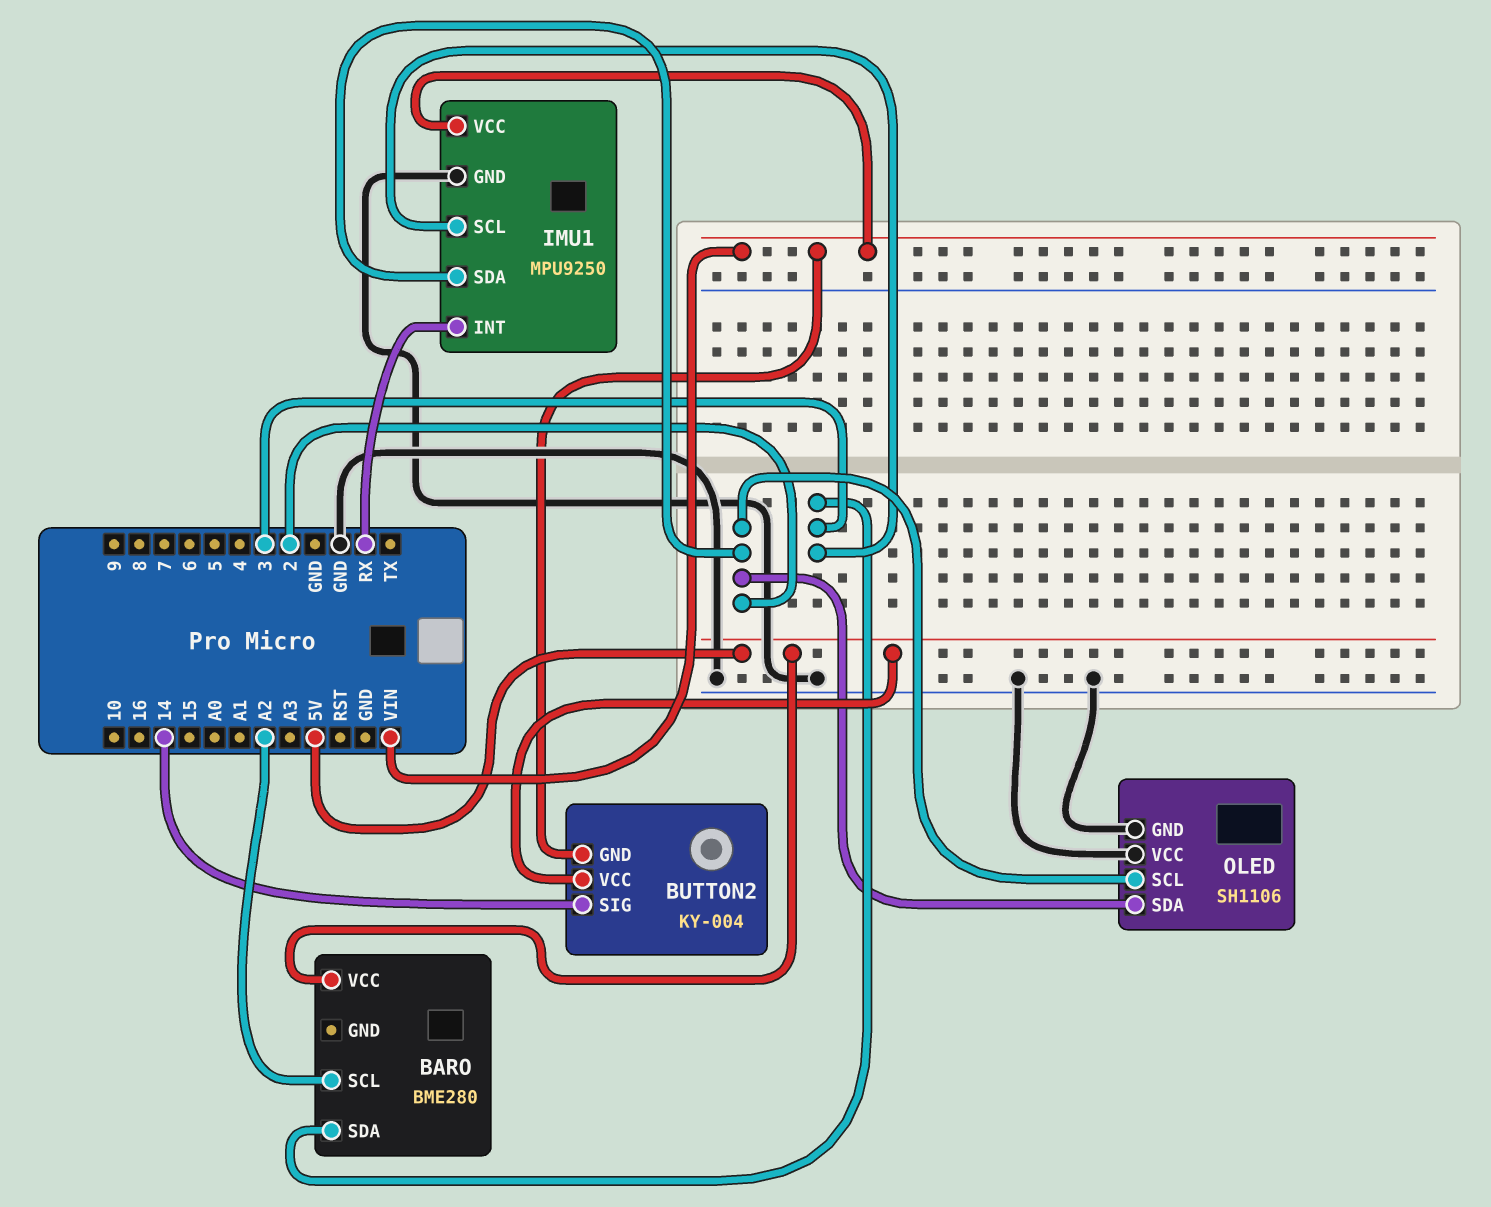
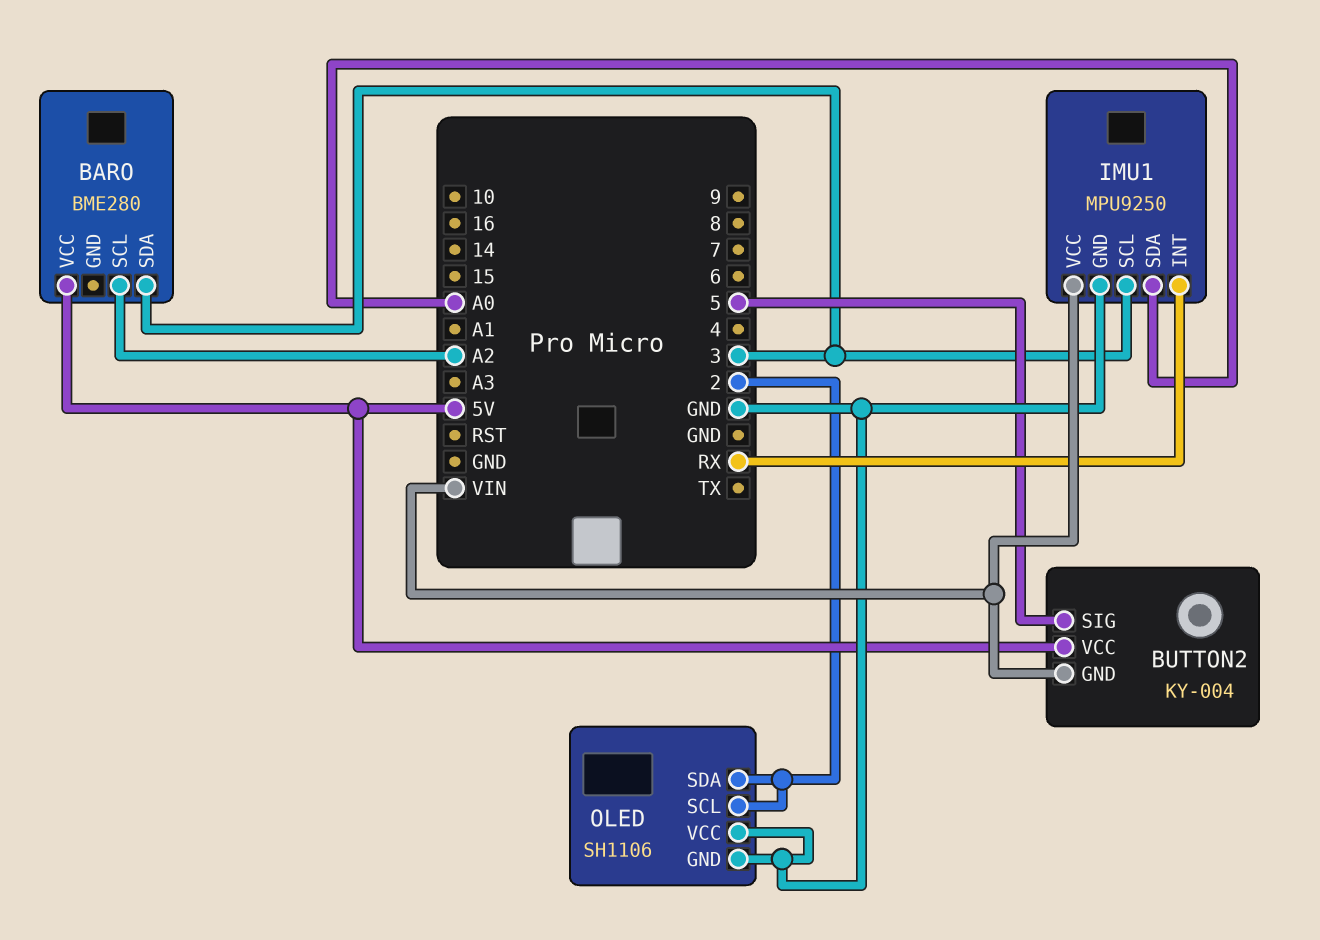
BUTTON2 pin SIG: 14 -> 5
IMU1 pin SDA: 2 -> A0

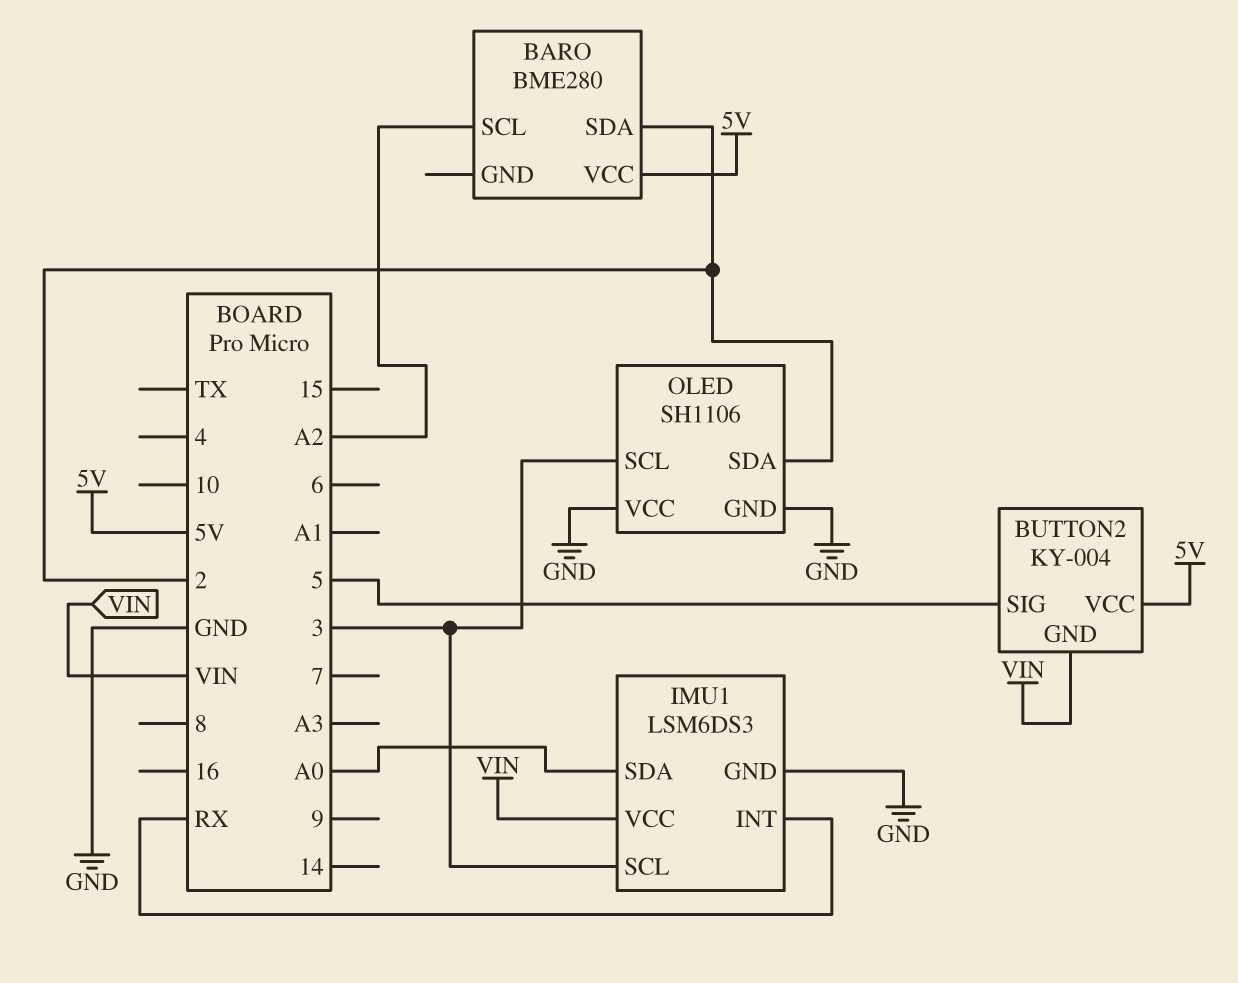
BARO pin SDA: 3 -> 2
IMU1: MPU9250 -> LSM6DS3
OLED pin SCL: 2 -> 3

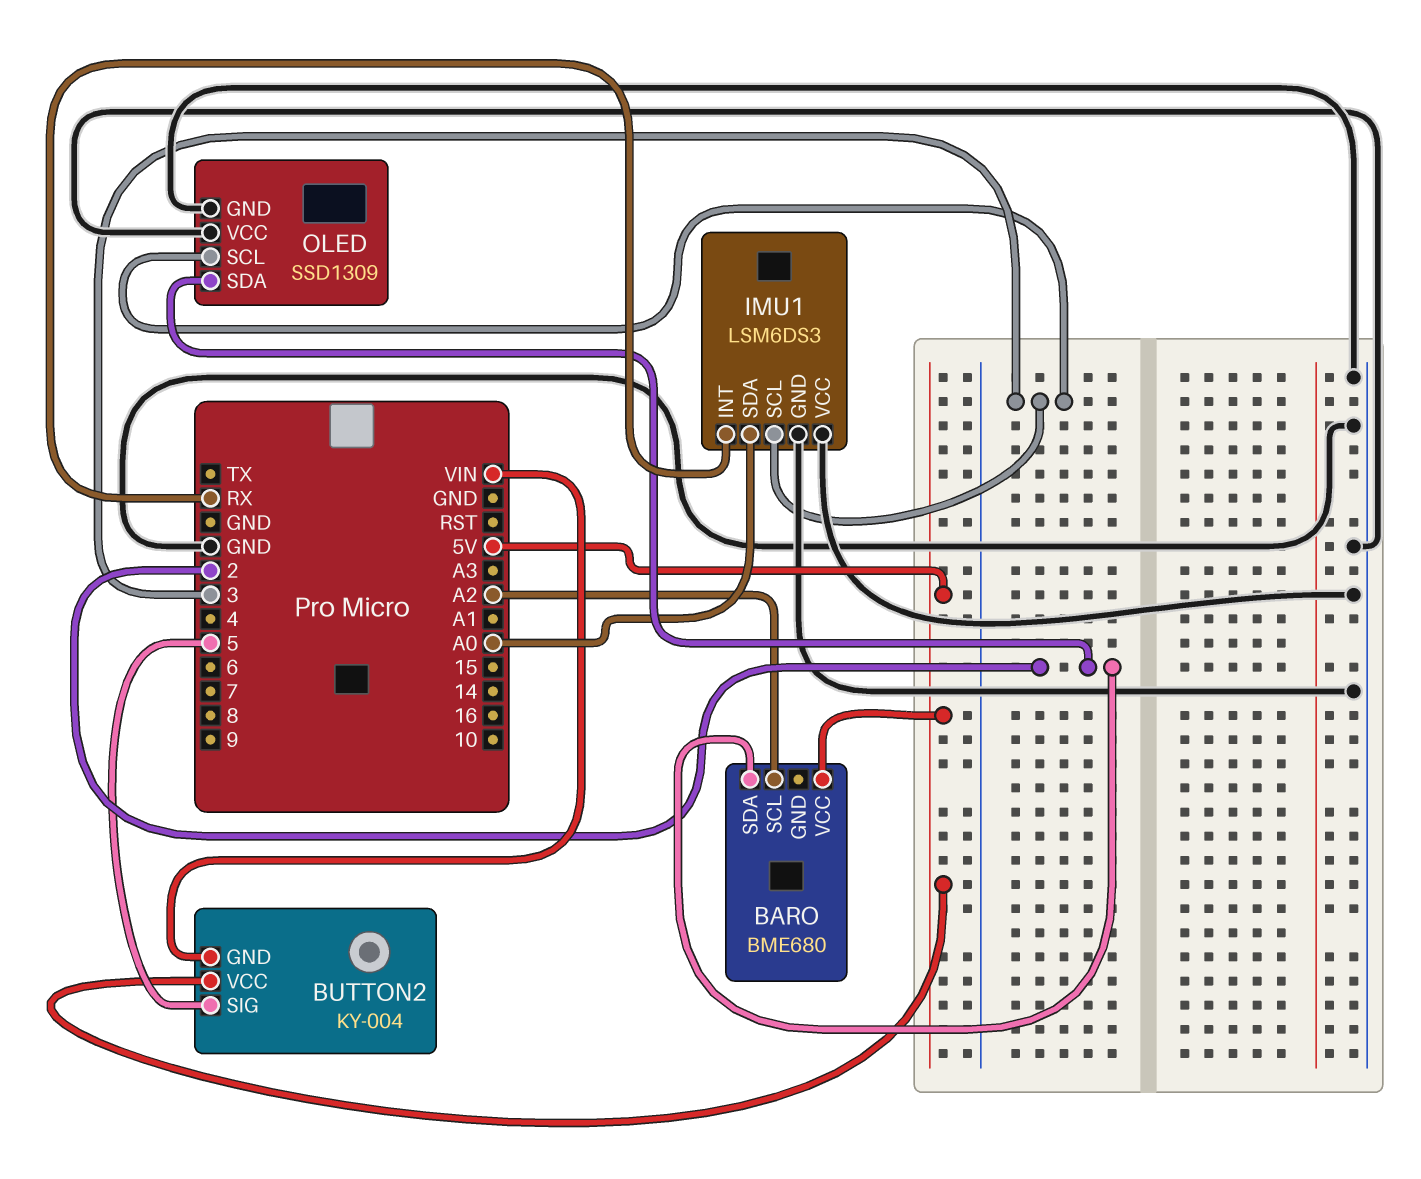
BARO: BME280 -> BME680
IMU1 pin VCC: VIN -> GND
OLED: SH1106 -> SSD1309

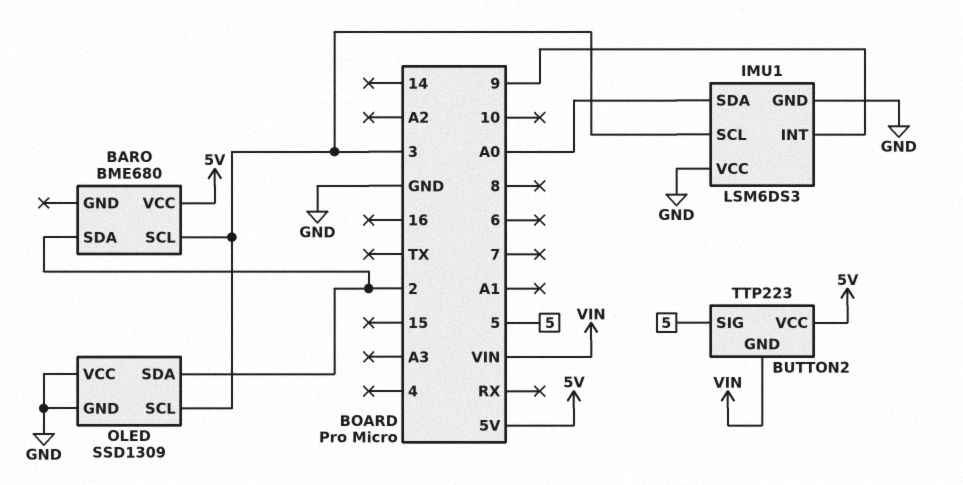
BARO pin SCL: A2 -> 3
BUTTON2: KY-004 -> TTP223
IMU1 pin INT: RX -> 9

